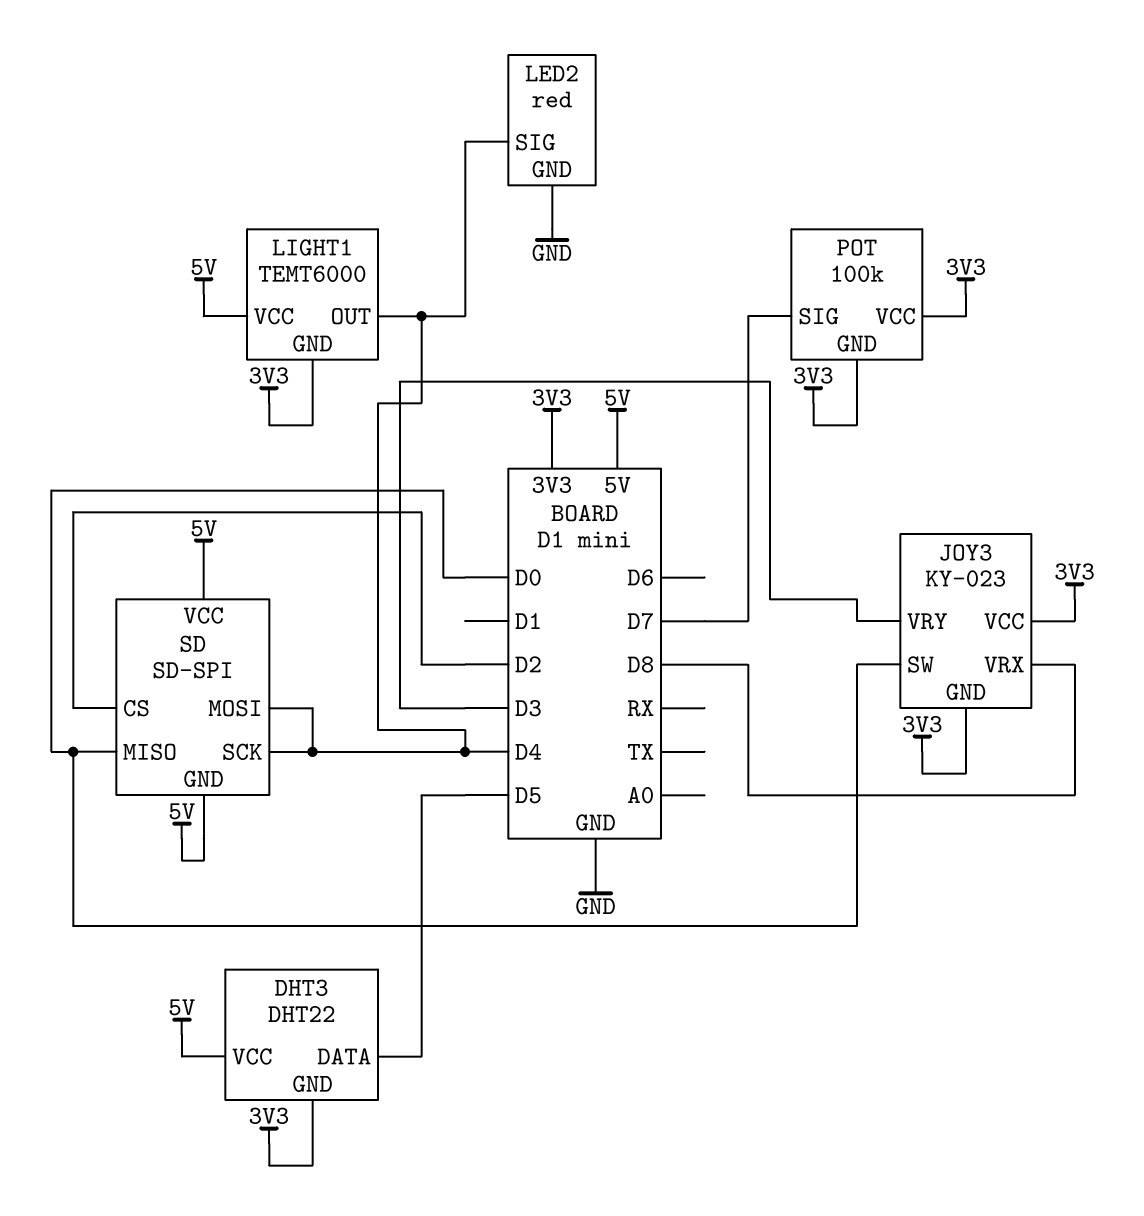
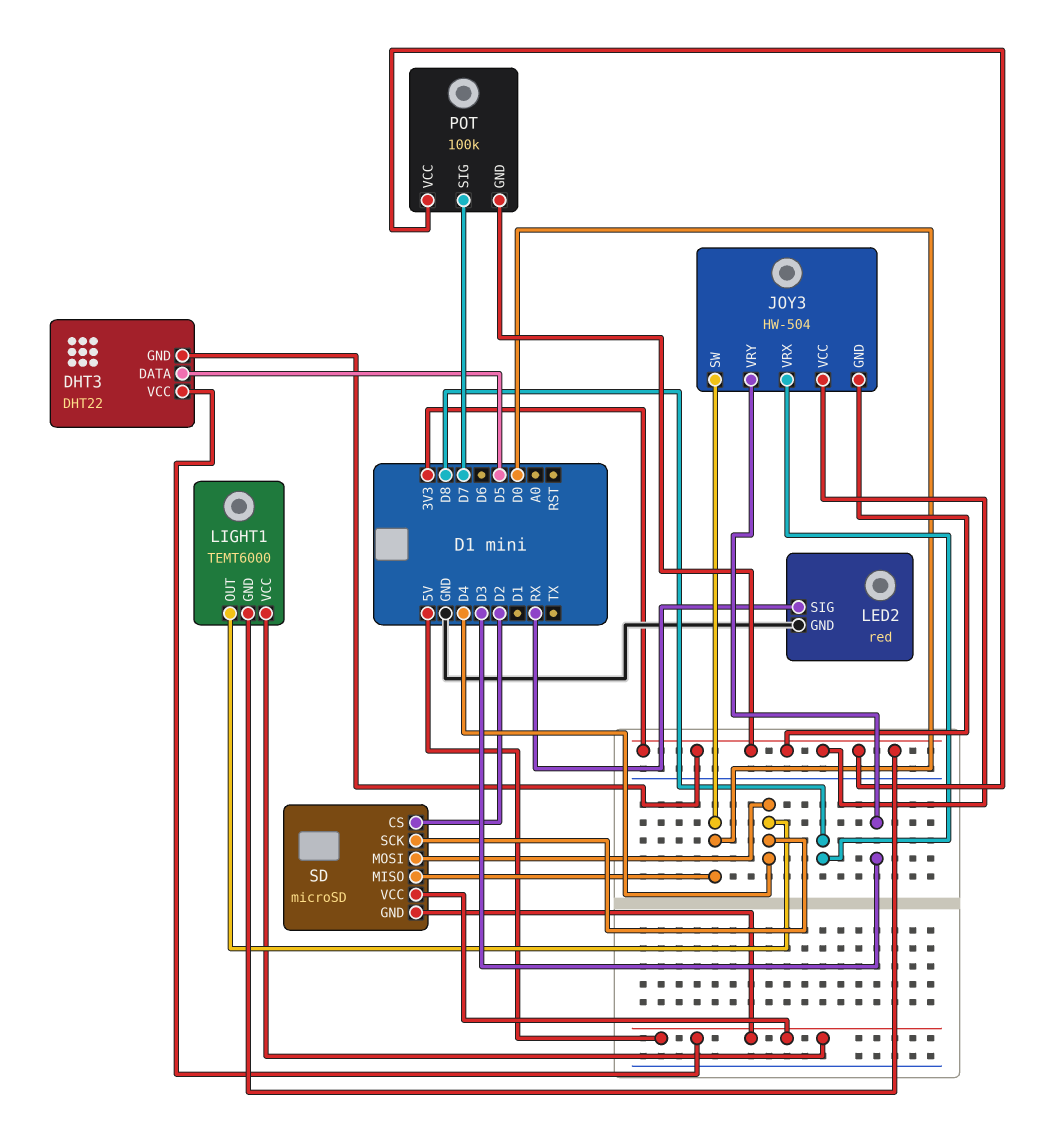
JOY3: KY-023 -> HW-504
LED2 pin SIG: D4 -> RX
SD: SD-SPI -> microSD

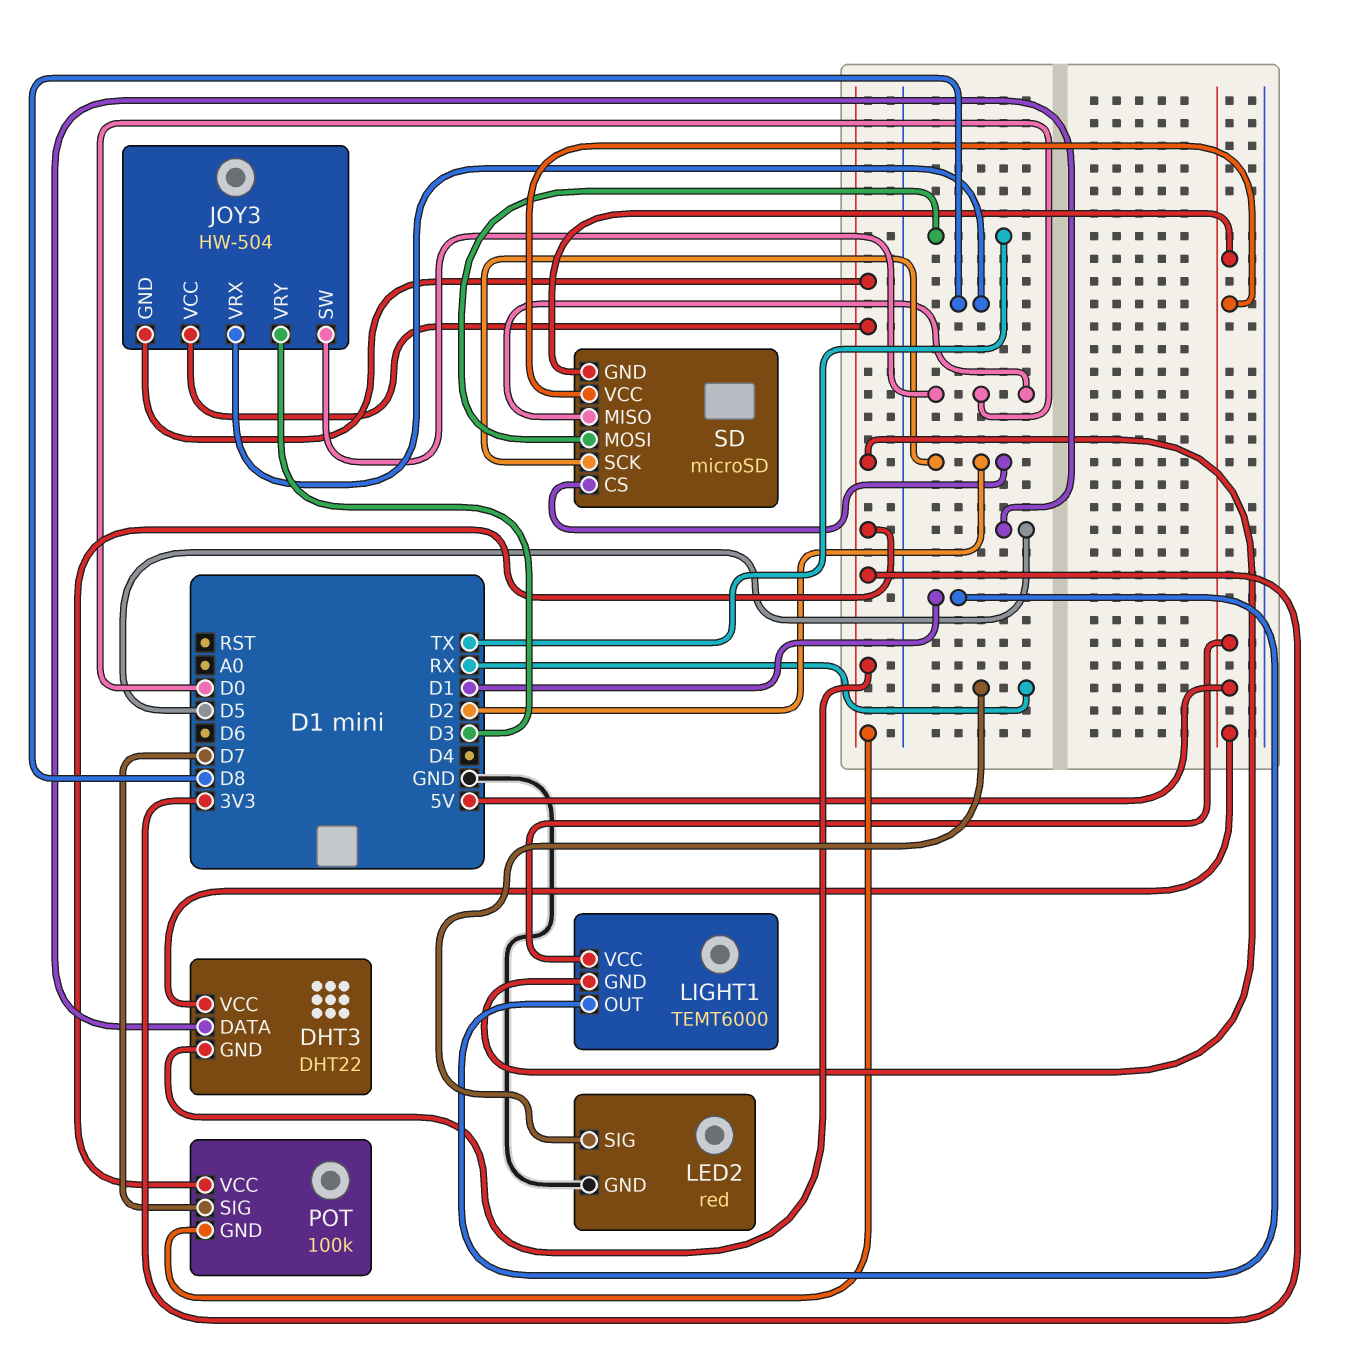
LIGHT1 pin OUT: D4 -> D1
SD pin MOSI: D4 -> TX
SD pin SCK: D4 -> D2

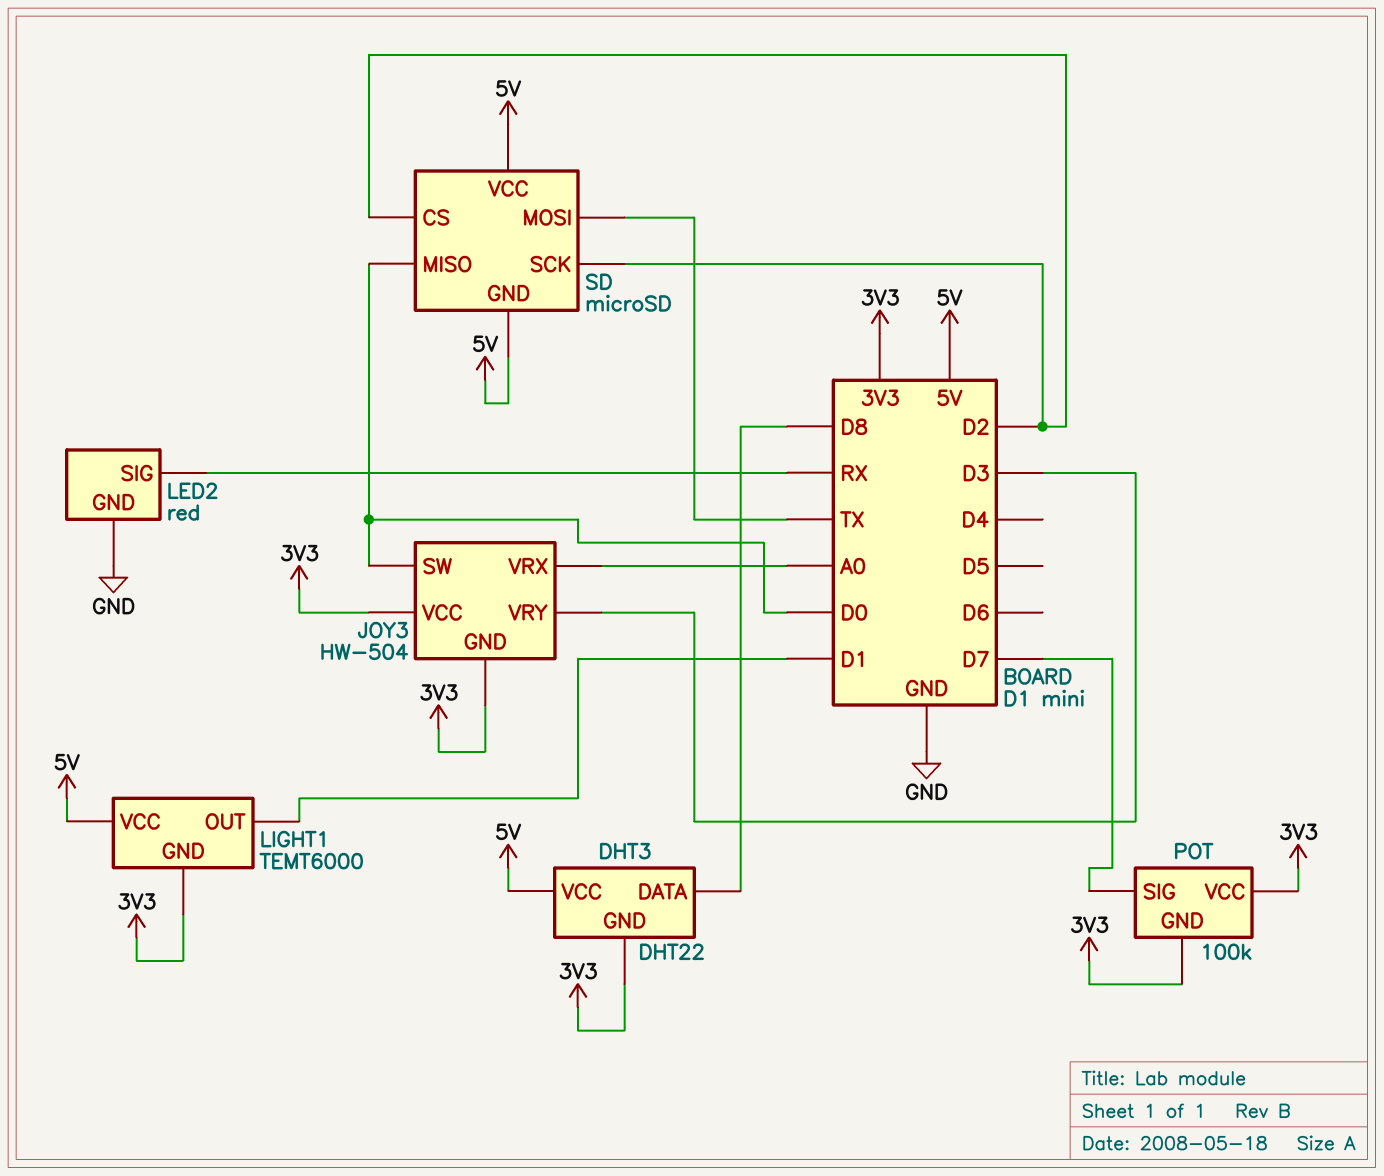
DHT3 pin DATA: D5 -> D8
JOY3 pin VRX: D8 -> A0

